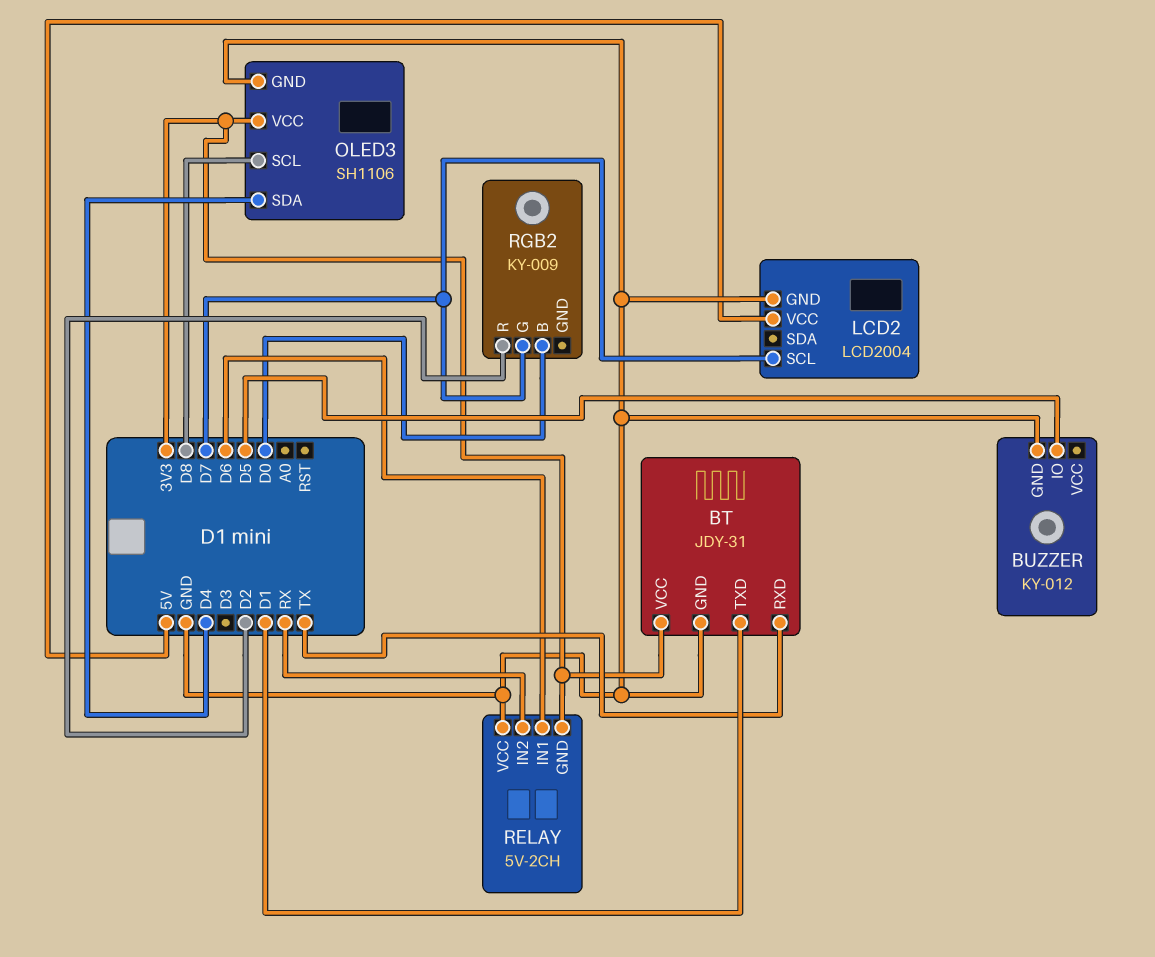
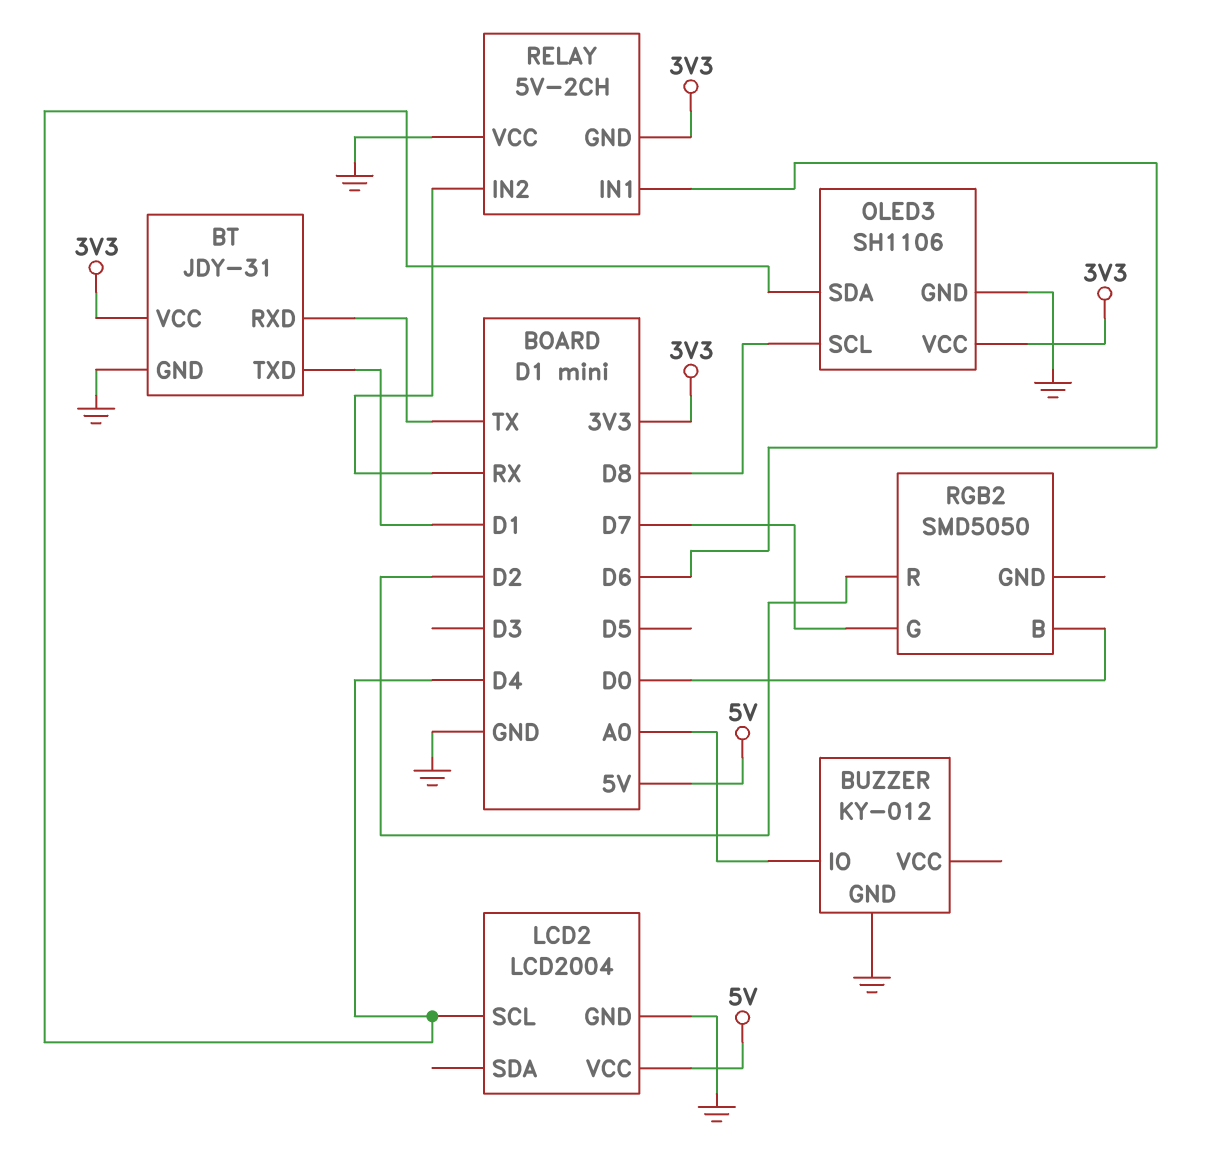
BUZZER pin IO: D5 -> A0
LCD2 pin SCL: D7 -> D4
RGB2: KY-009 -> SMD5050

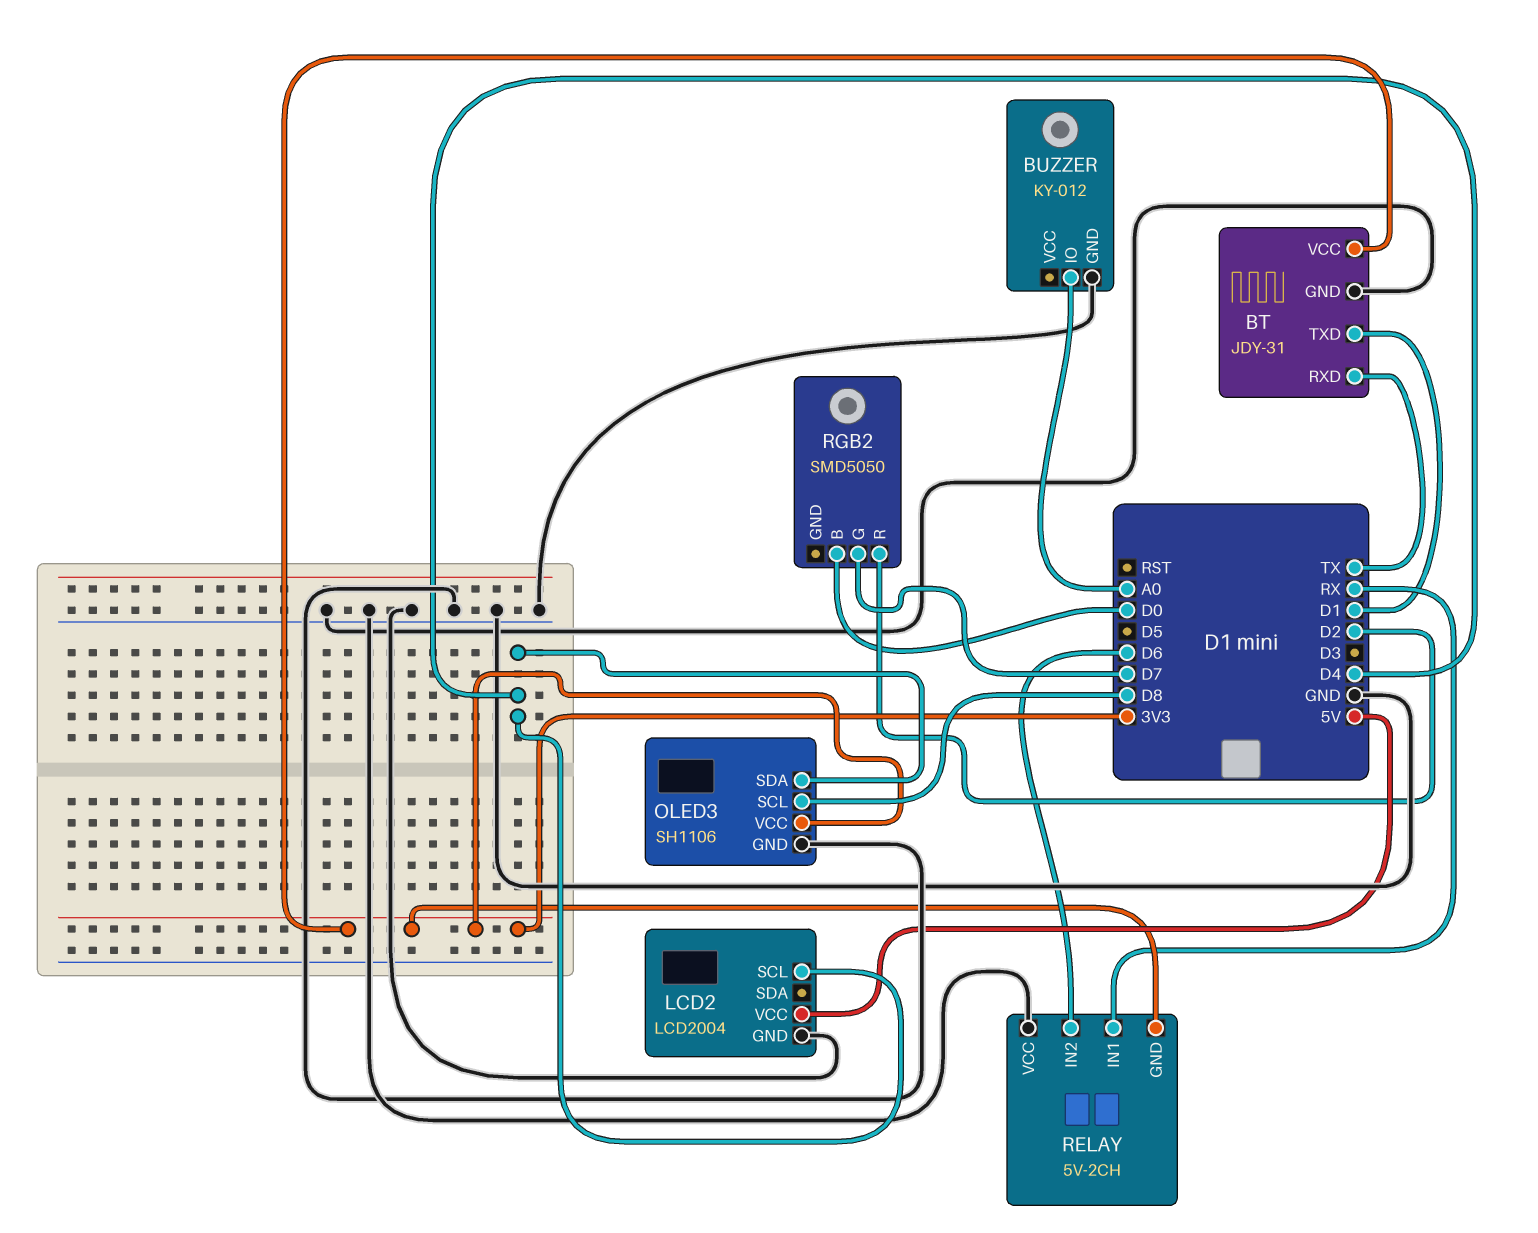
RELAY pin IN1: D6 -> RX
RELAY pin IN2: RX -> D6

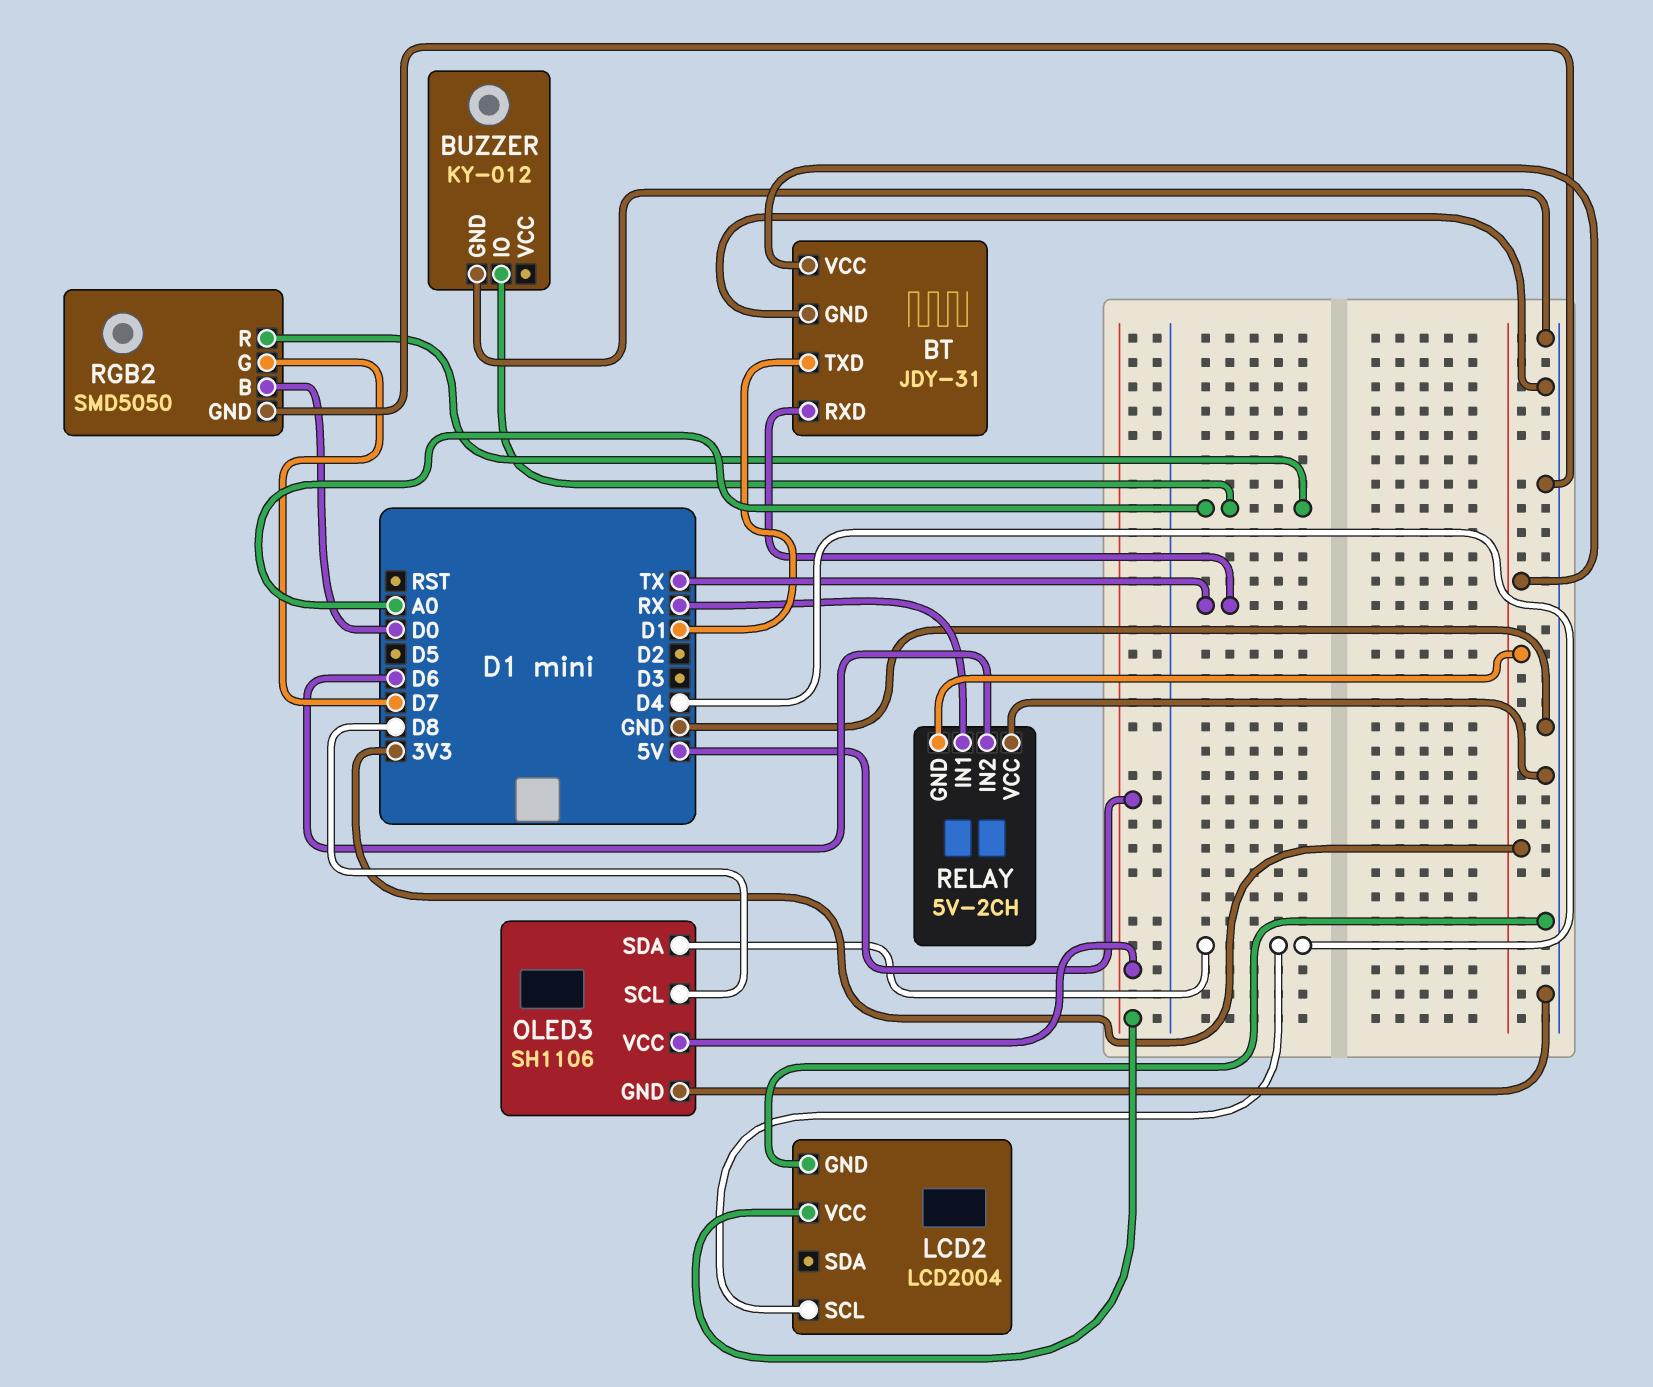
OLED3 pin VCC: 3V3 -> 5V
RGB2 pin GND: none -> GND
RGB2 pin R: D2 -> A0

